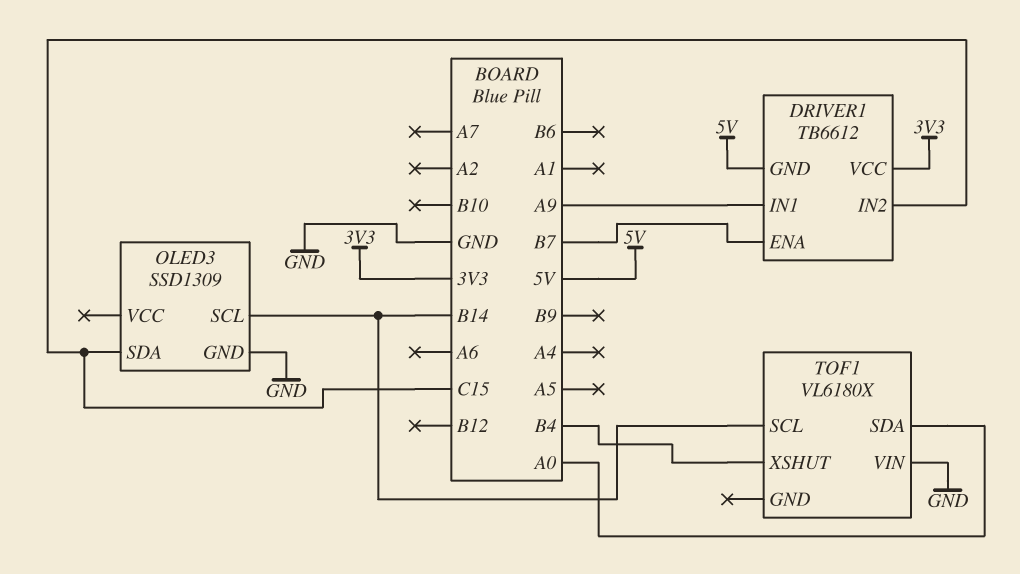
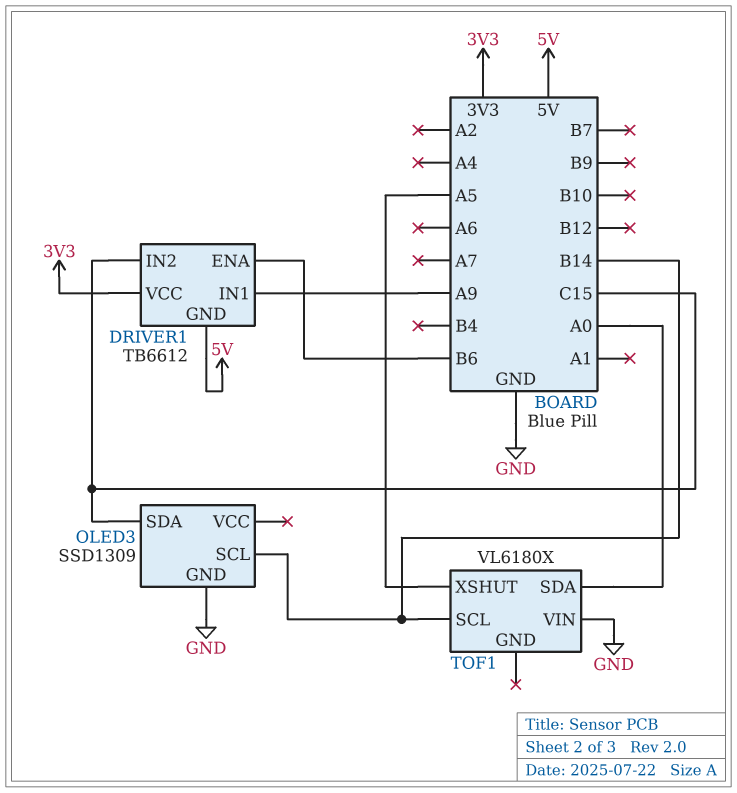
DRIVER1 pin ENA: B7 -> B6
TOF1 pin XSHUT: B4 -> A5

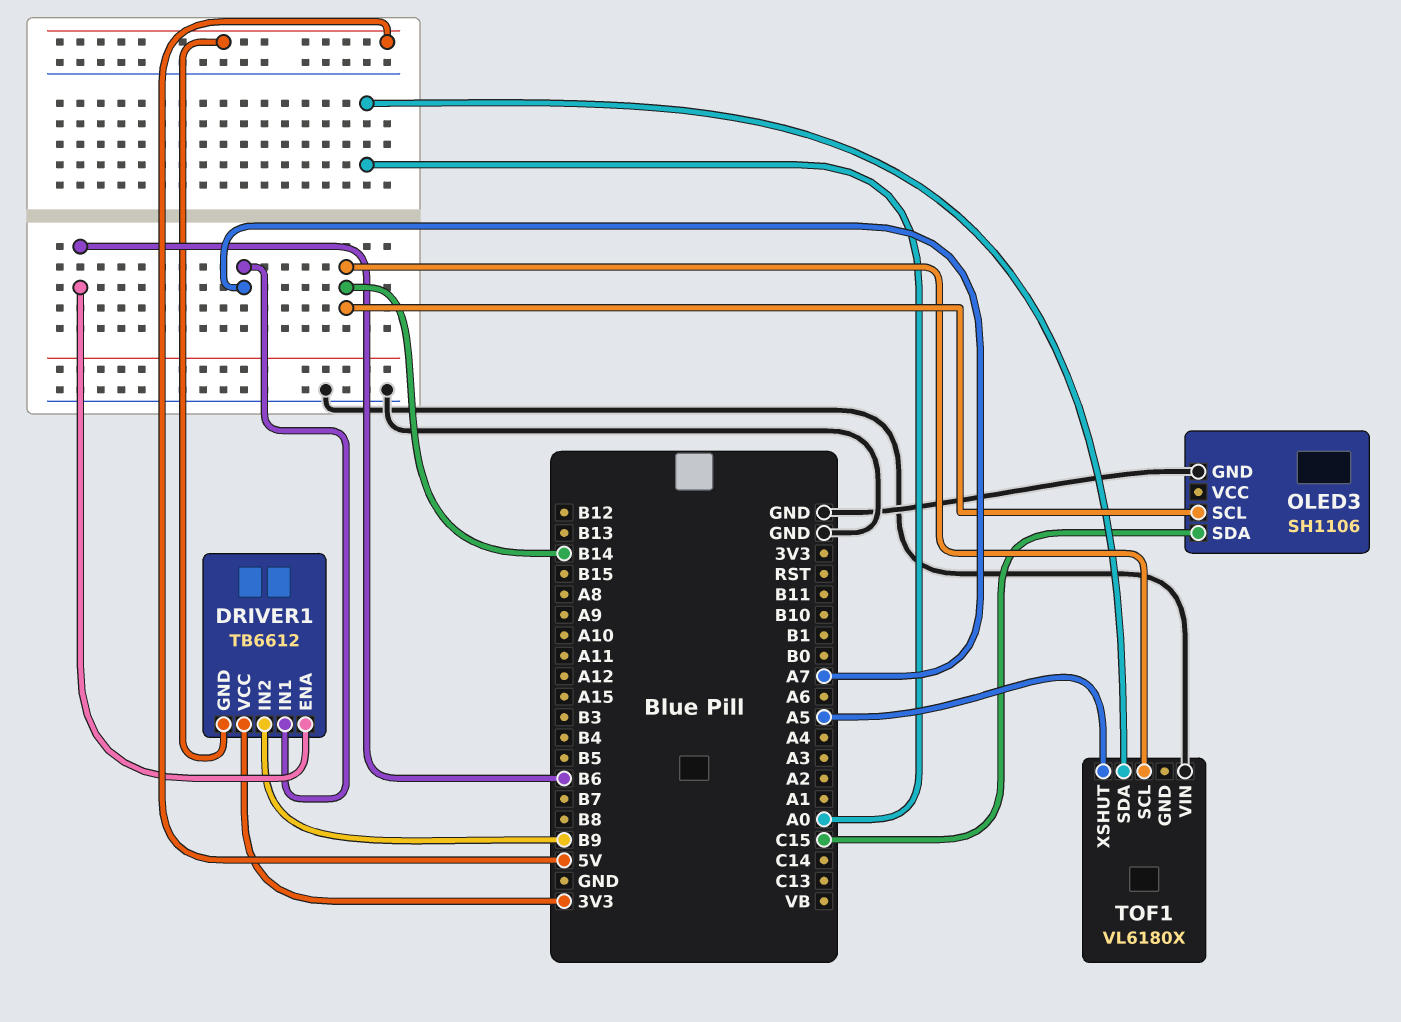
DRIVER1 pin IN1: A9 -> A7
DRIVER1 pin IN2: C15 -> B9
OLED3: SSD1309 -> SH1106

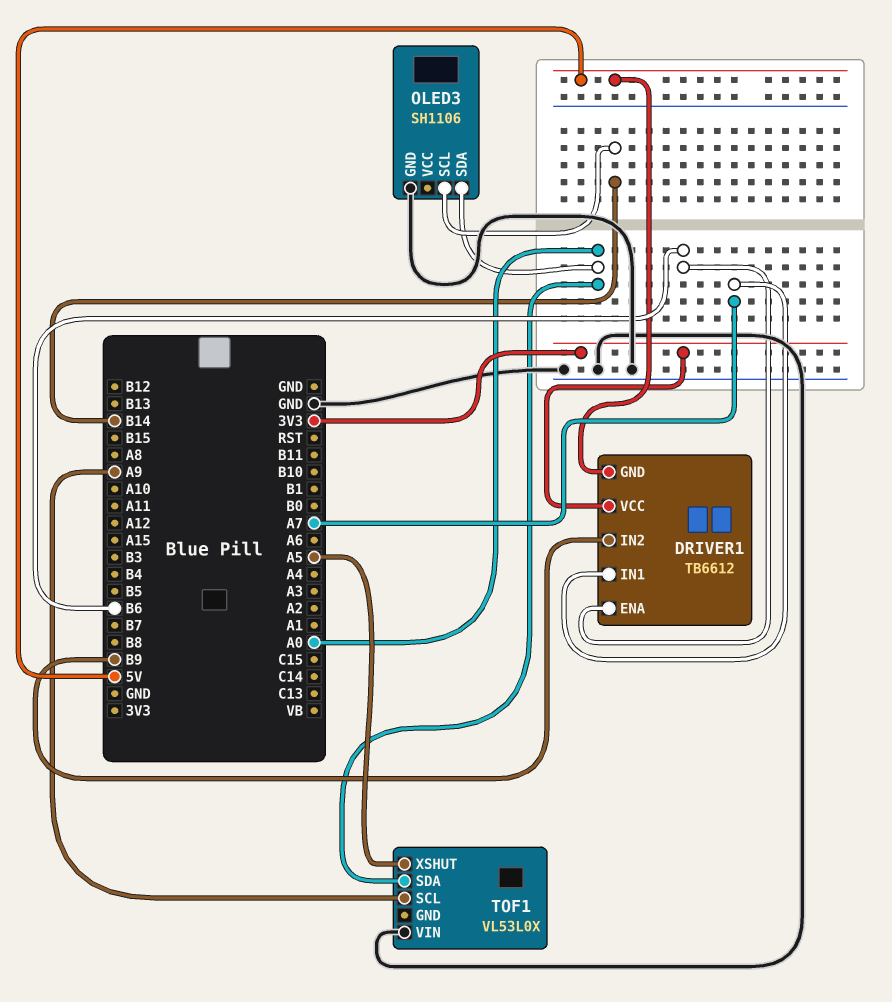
OLED3 pin SDA: C15 -> A0
TOF1: VL6180X -> VL53L0X
TOF1 pin SCL: B14 -> A9

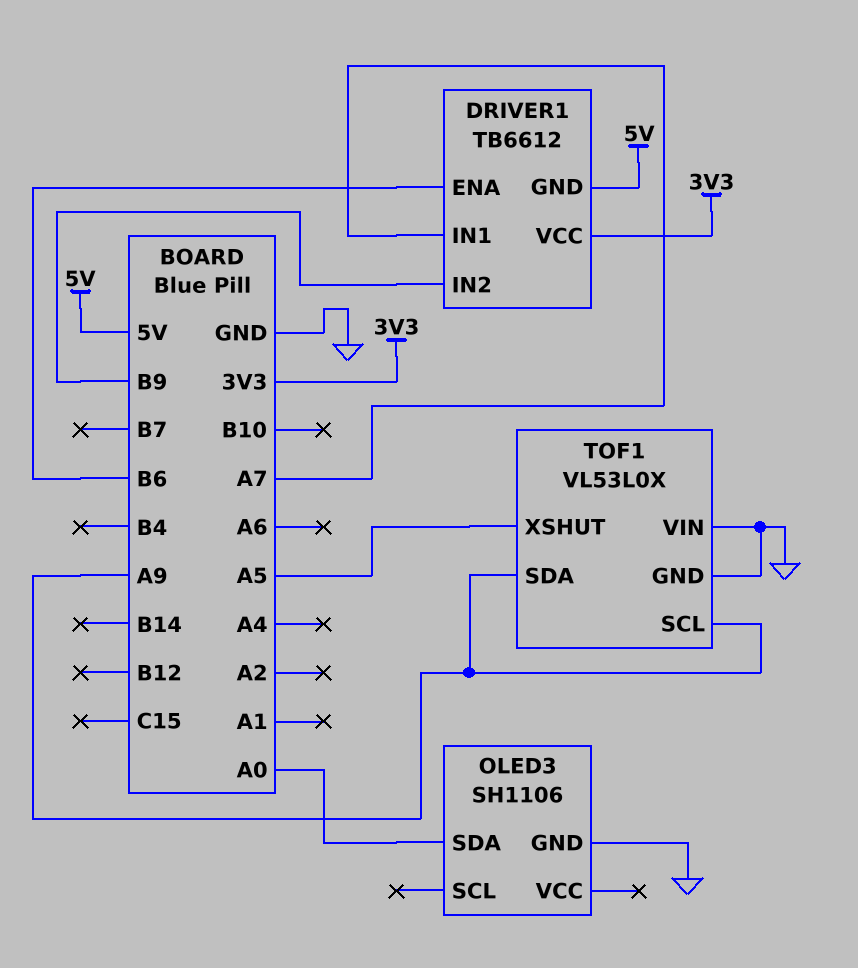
OLED3 pin SCL: B14 -> none
TOF1 pin GND: none -> GND
TOF1 pin SDA: A0 -> A9

